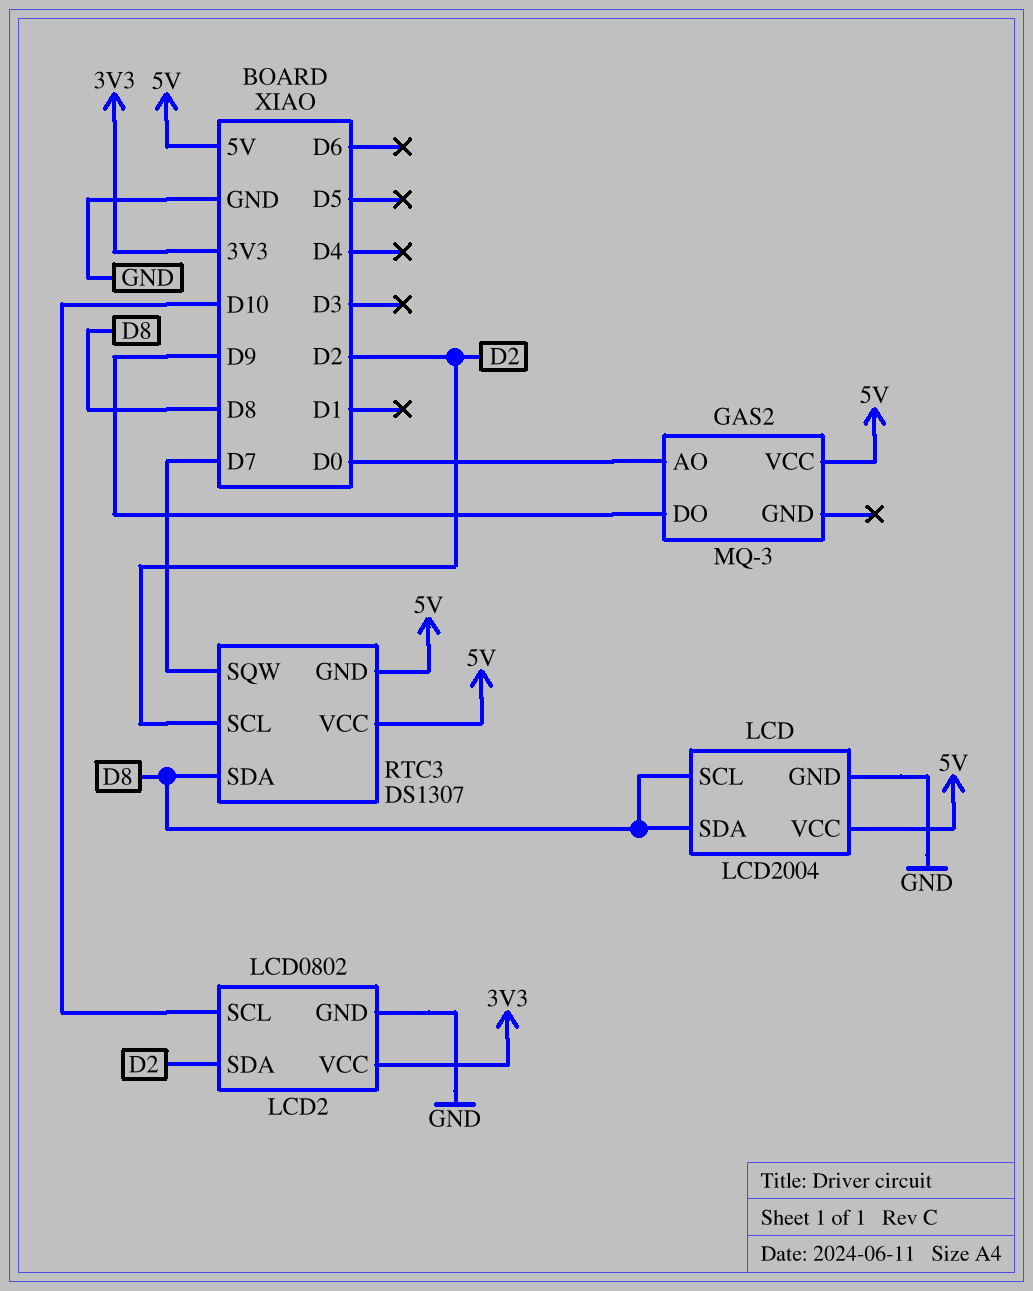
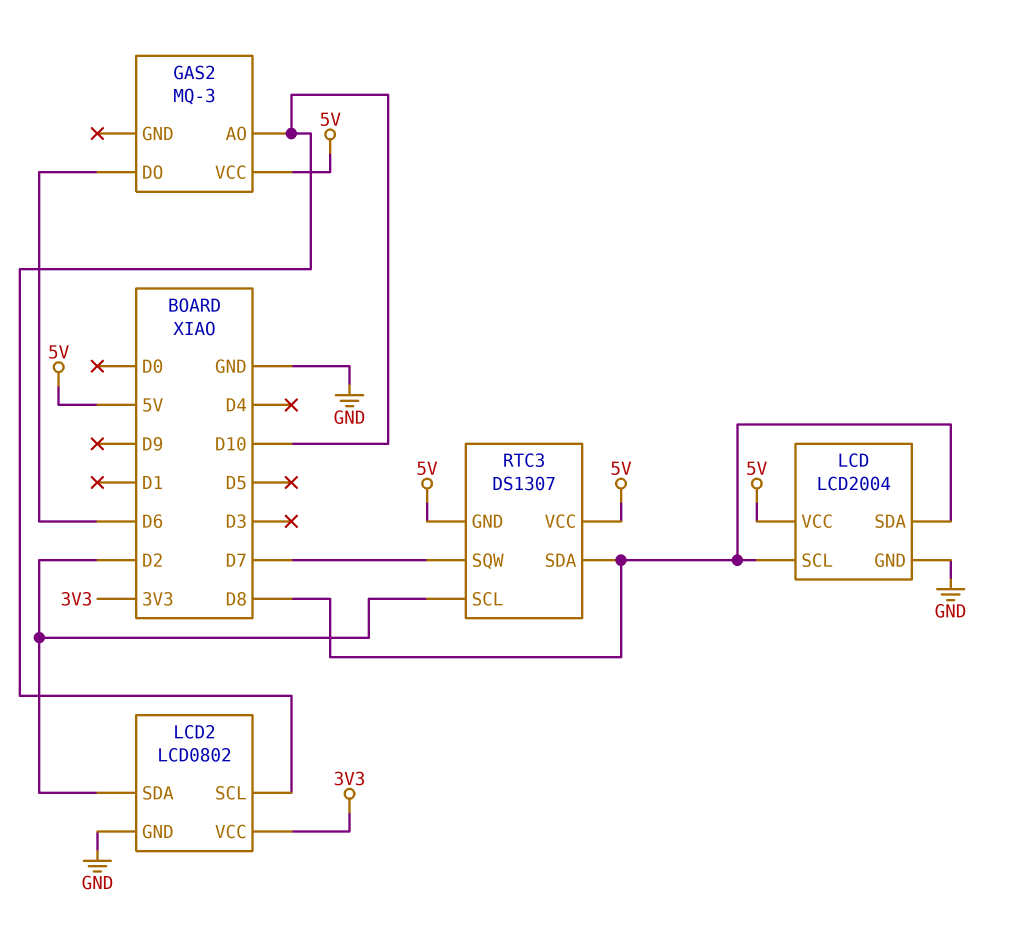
GAS2 pin AO: D0 -> D10
GAS2 pin DO: D9 -> D6

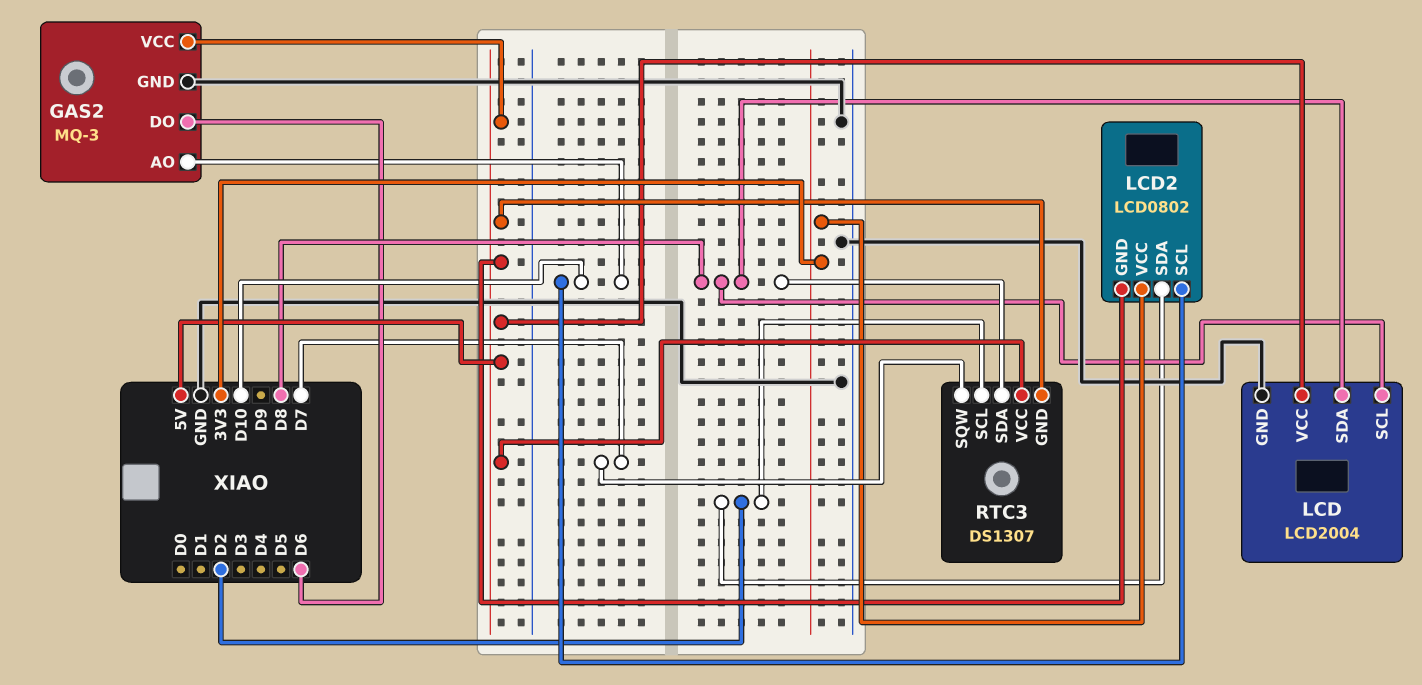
GAS2 pin GND: none -> GND
LCD2 pin GND: GND -> 5V

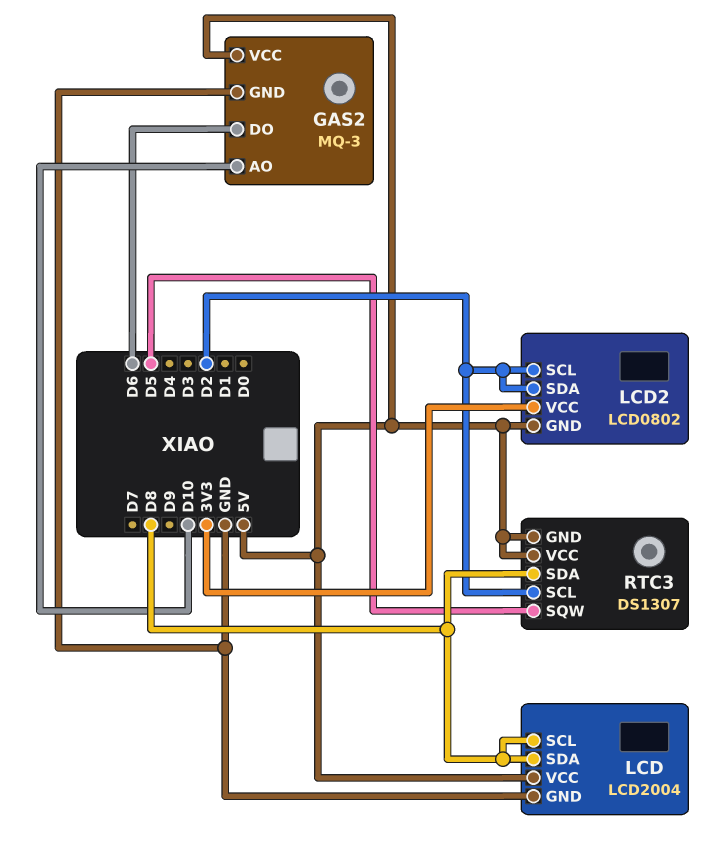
LCD2 pin SCL: D10 -> D2
RTC3 pin SQW: D7 -> D5

